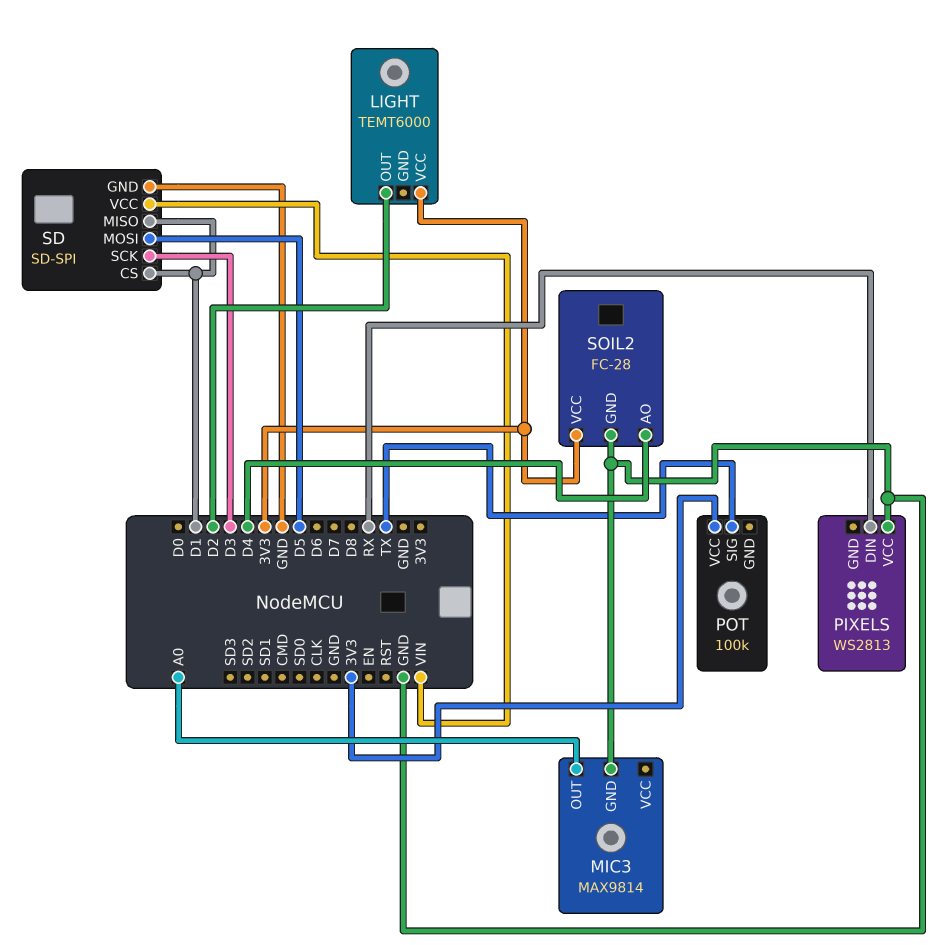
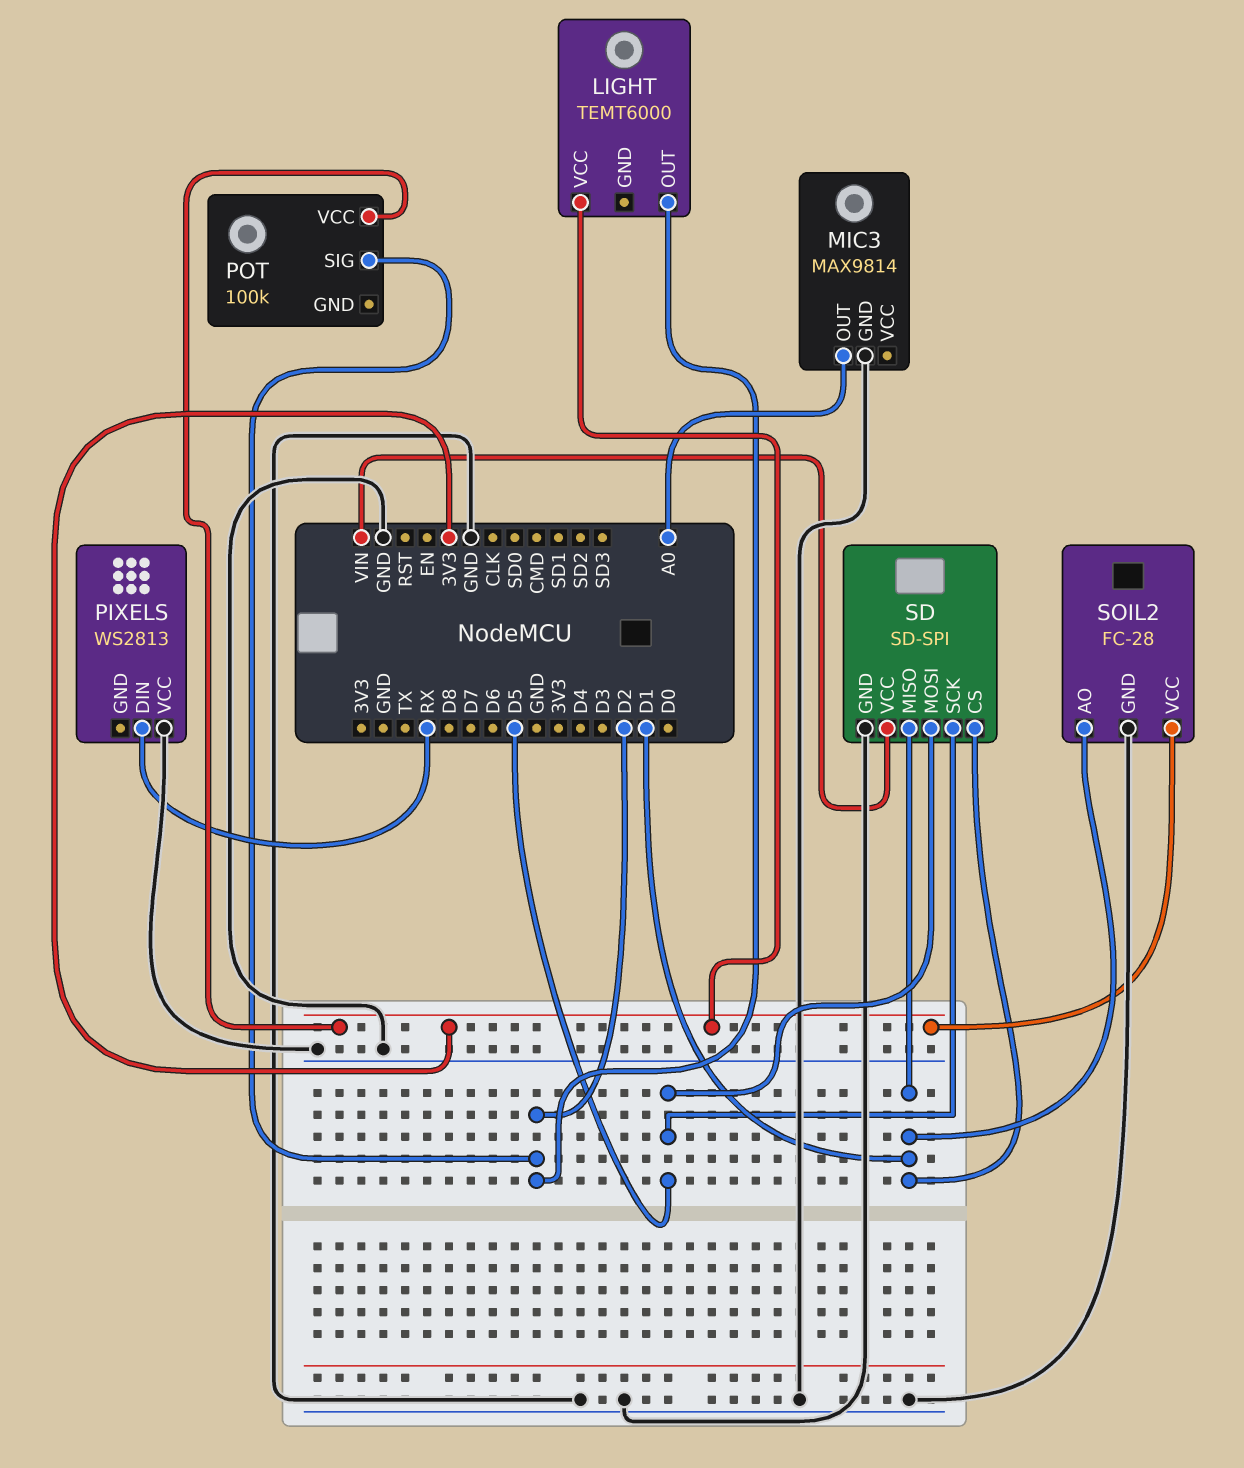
POT pin SIG: TX -> D2
SD pin SCK: D3 -> D5
SOIL2 pin AO: D4 -> D1

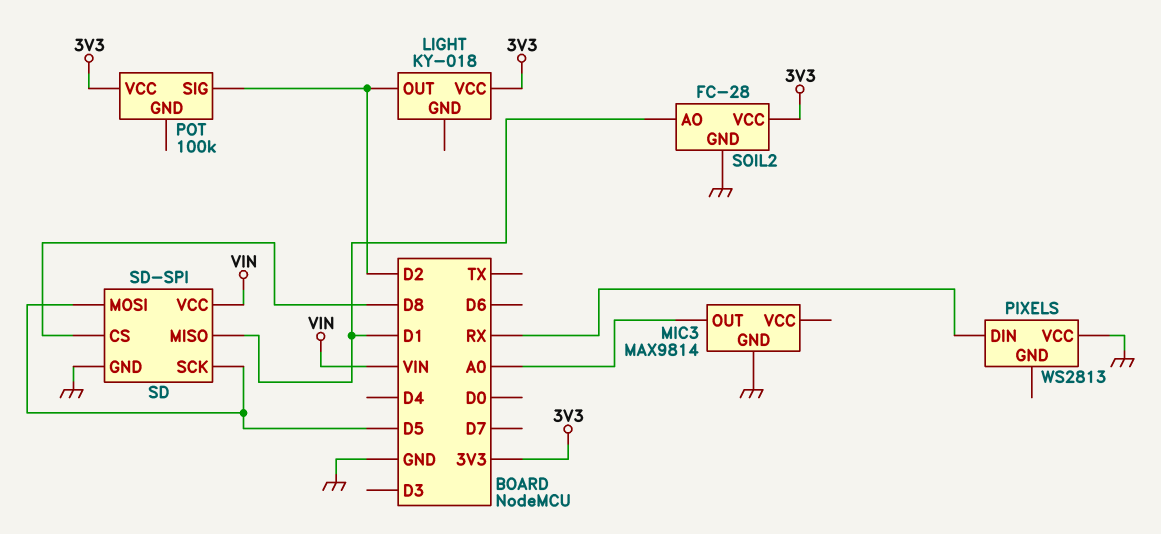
LIGHT: TEMT6000 -> KY-018
SD pin CS: D1 -> D8

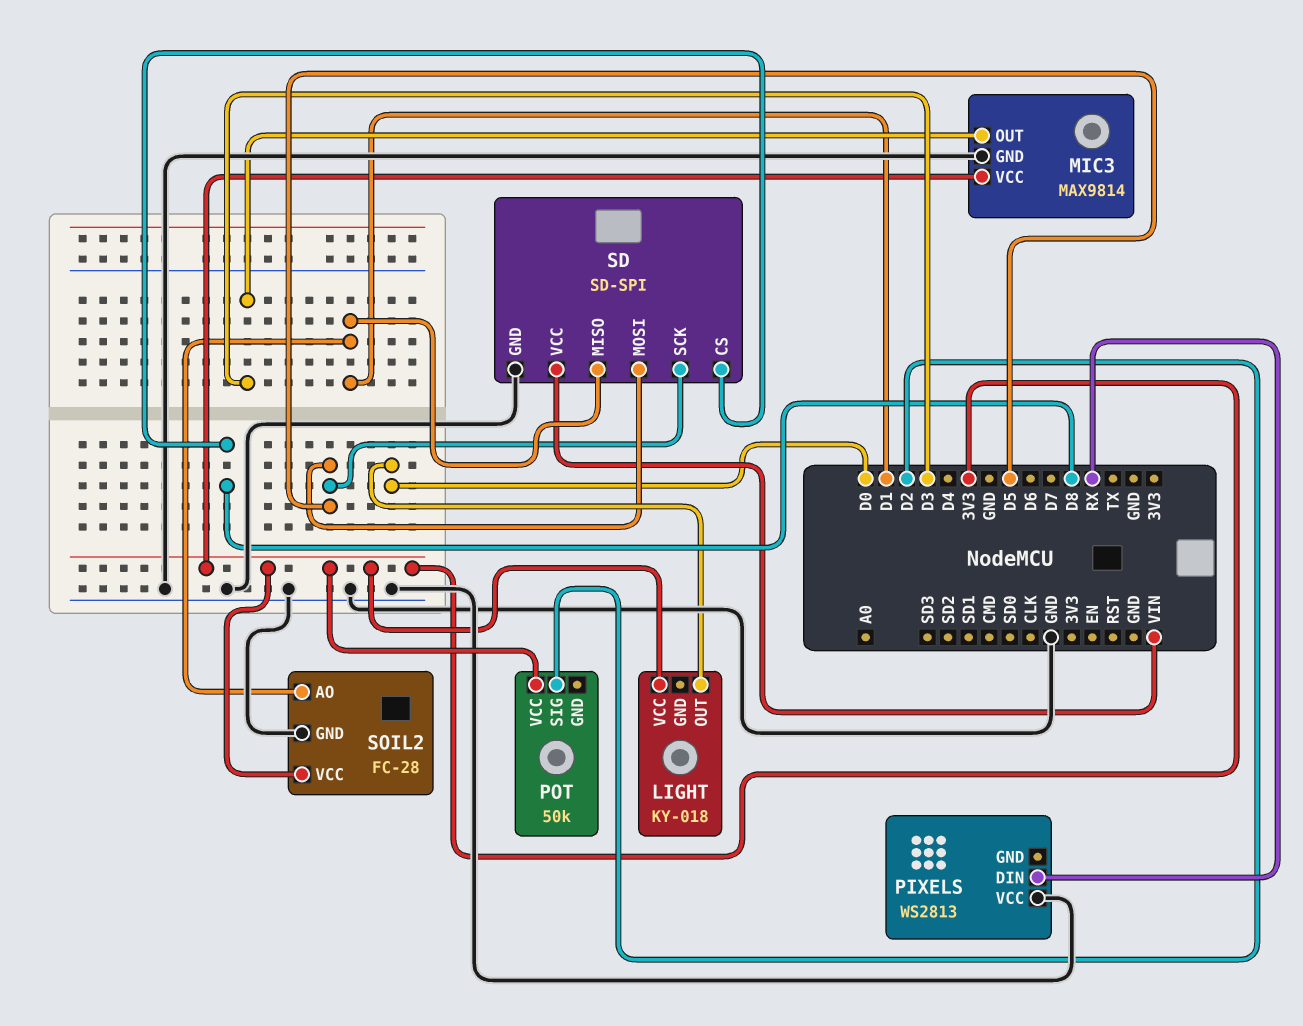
LIGHT pin OUT: D2 -> D0
MIC3 pin OUT: A0 -> D3
MIC3 pin VCC: none -> 3V3
POT: 100k -> 50k

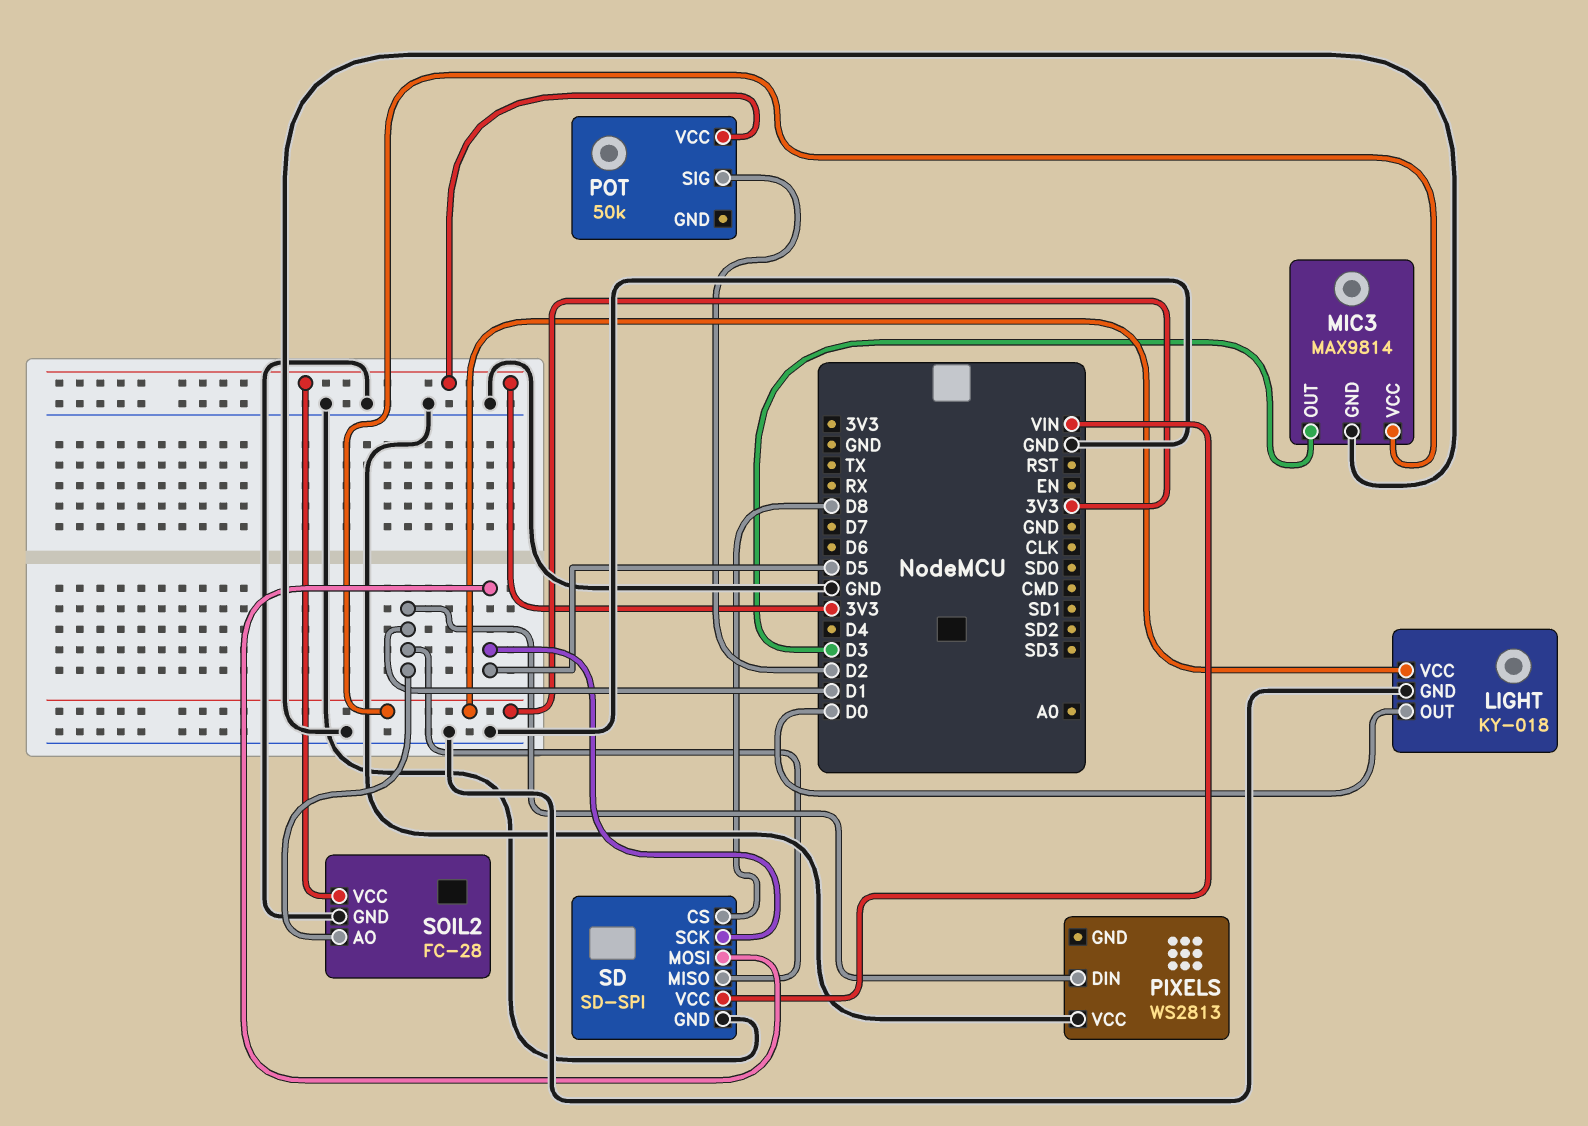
LIGHT pin GND: none -> GND
PIXELS pin DIN: RX -> D1

